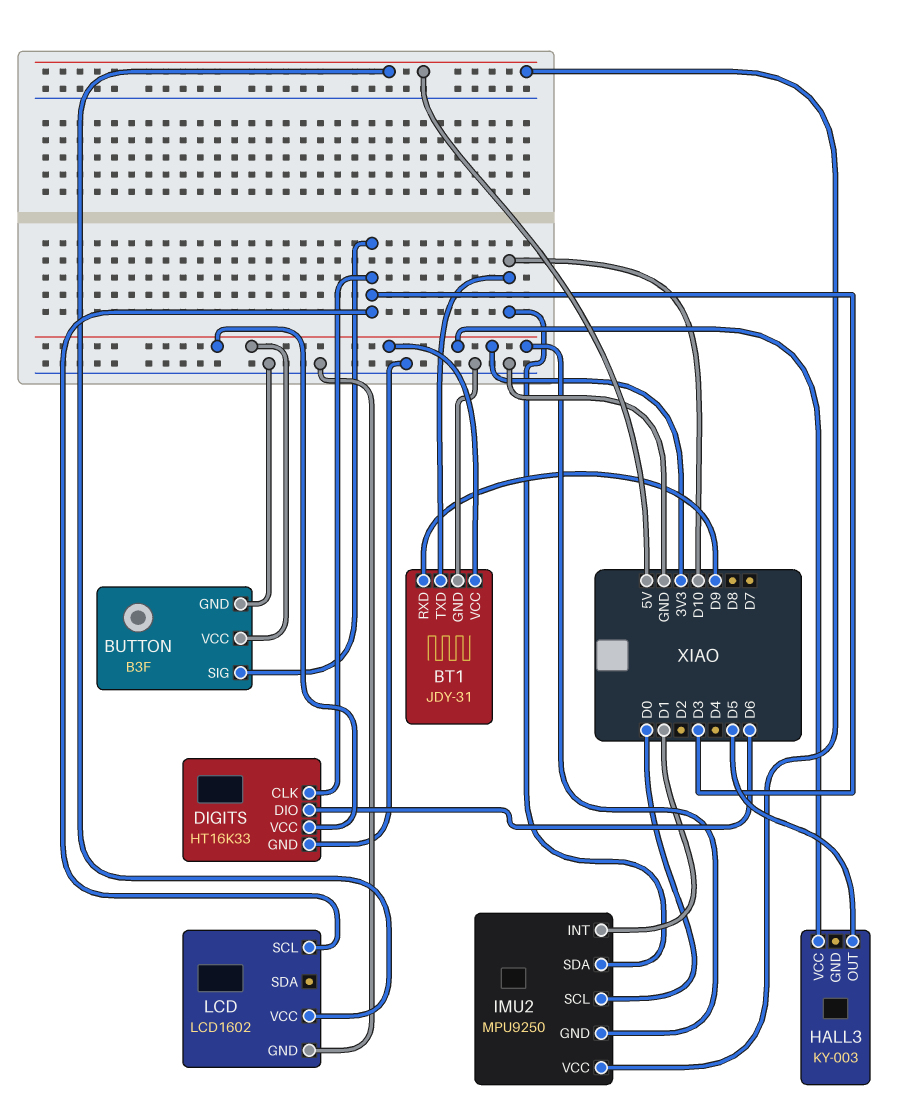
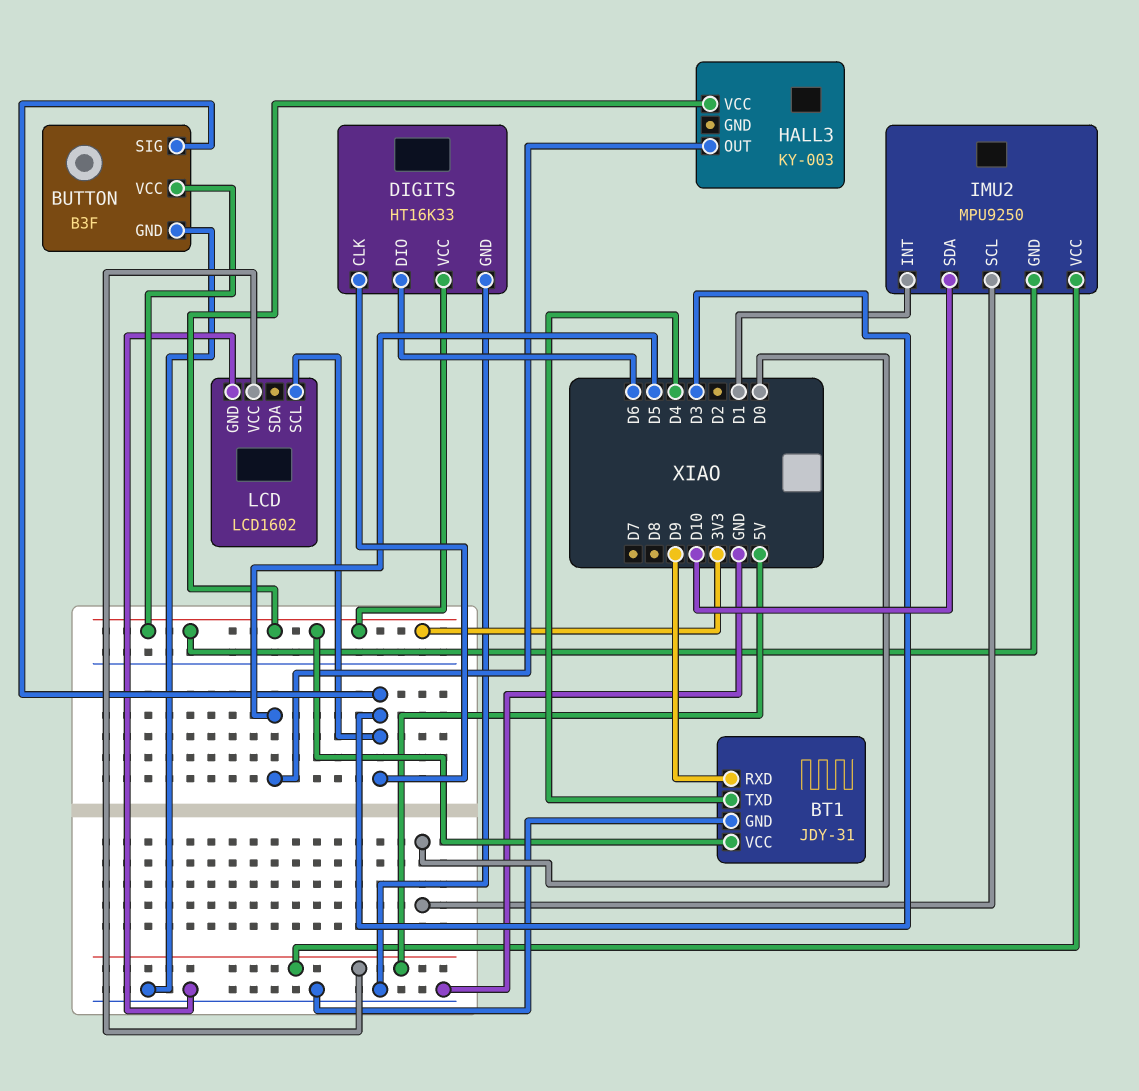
BT1 pin TXD: D10 -> D4

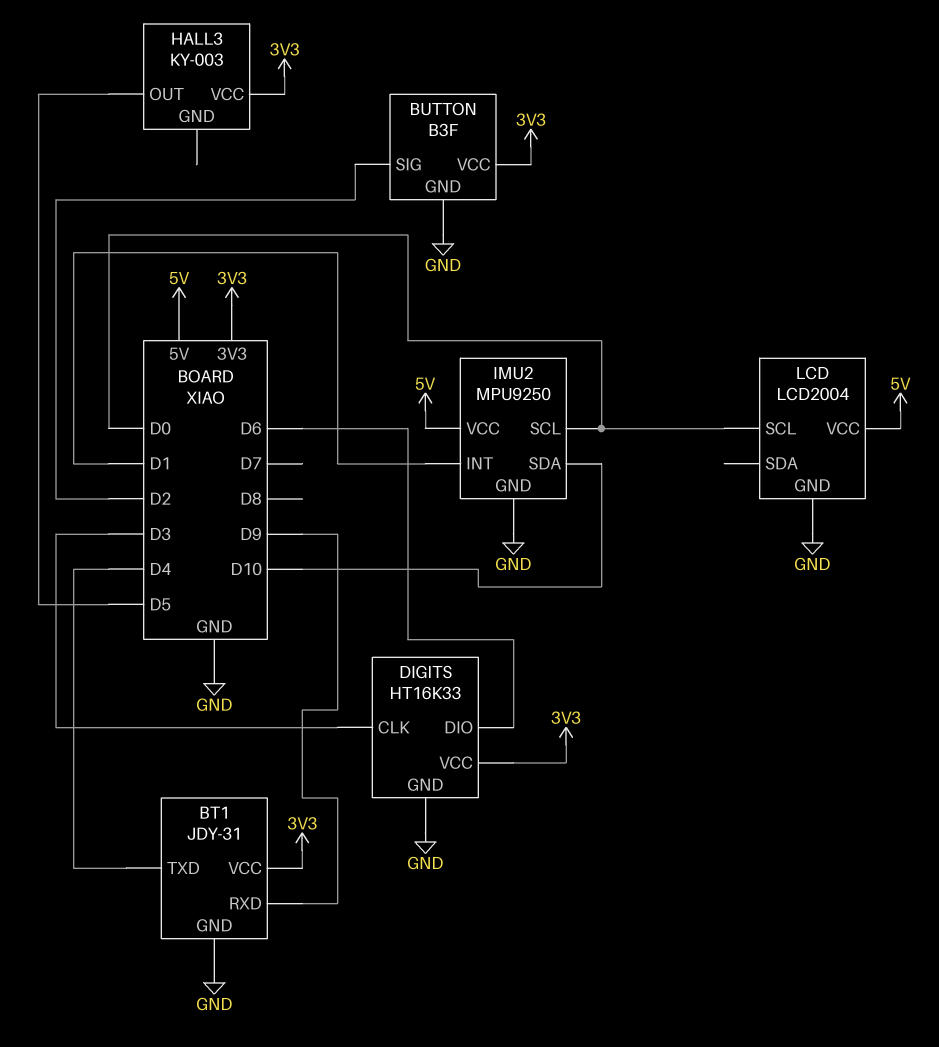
BUTTON pin SIG: D3 -> D2
IMU2 pin GND: 3V3 -> GND
LCD: LCD1602 -> LCD2004
LCD pin SCL: D3 -> D0

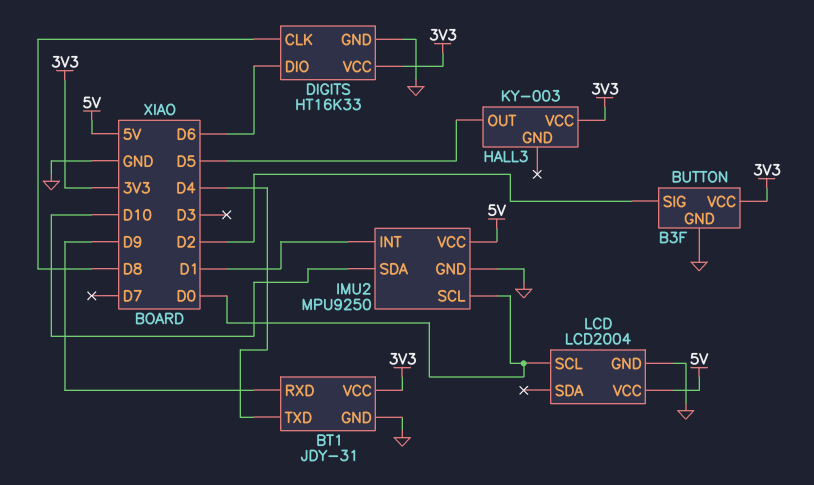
DIGITS pin CLK: D3 -> D8

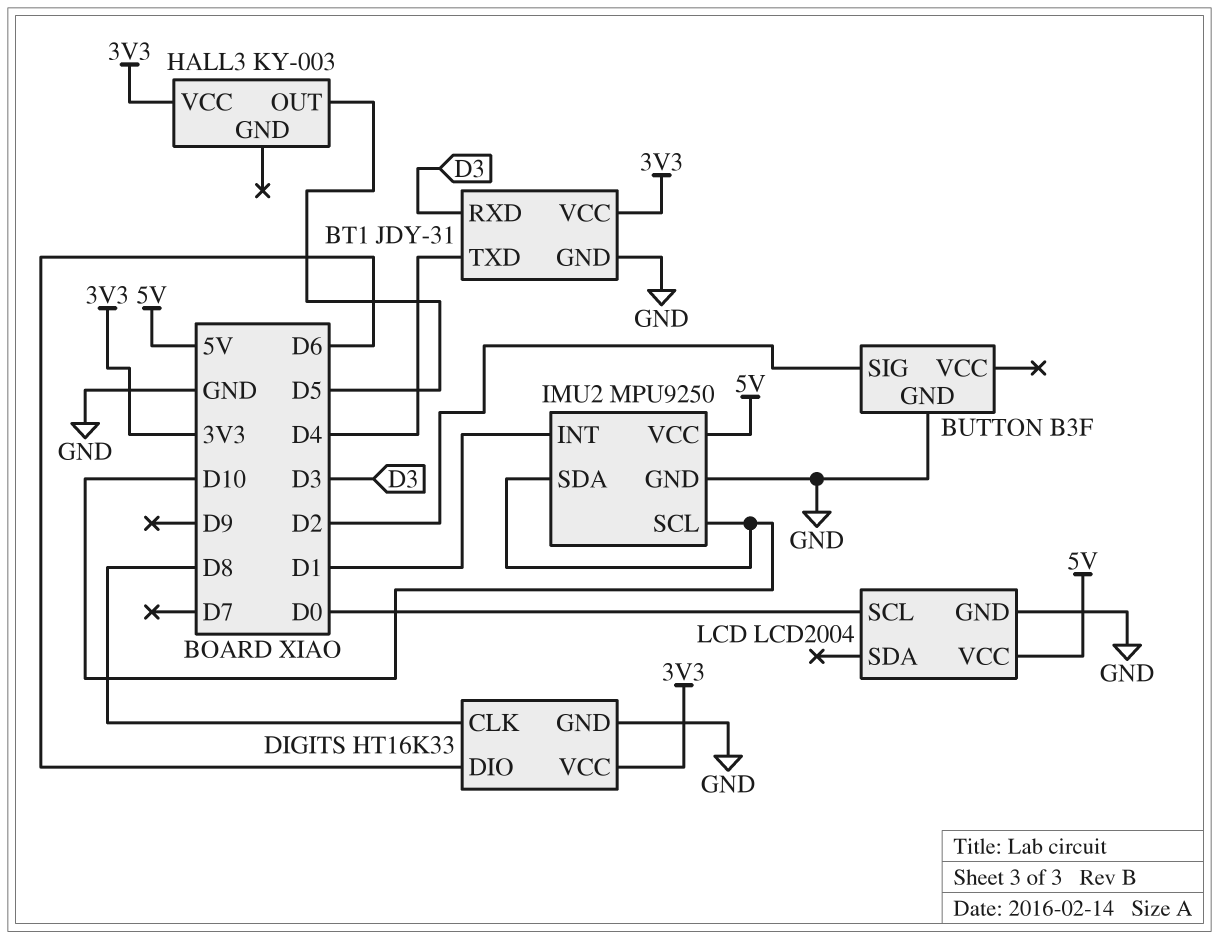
BT1 pin RXD: D9 -> D3
BUTTON pin VCC: 3V3 -> none
IMU2 pin SCL: D0 -> D10

